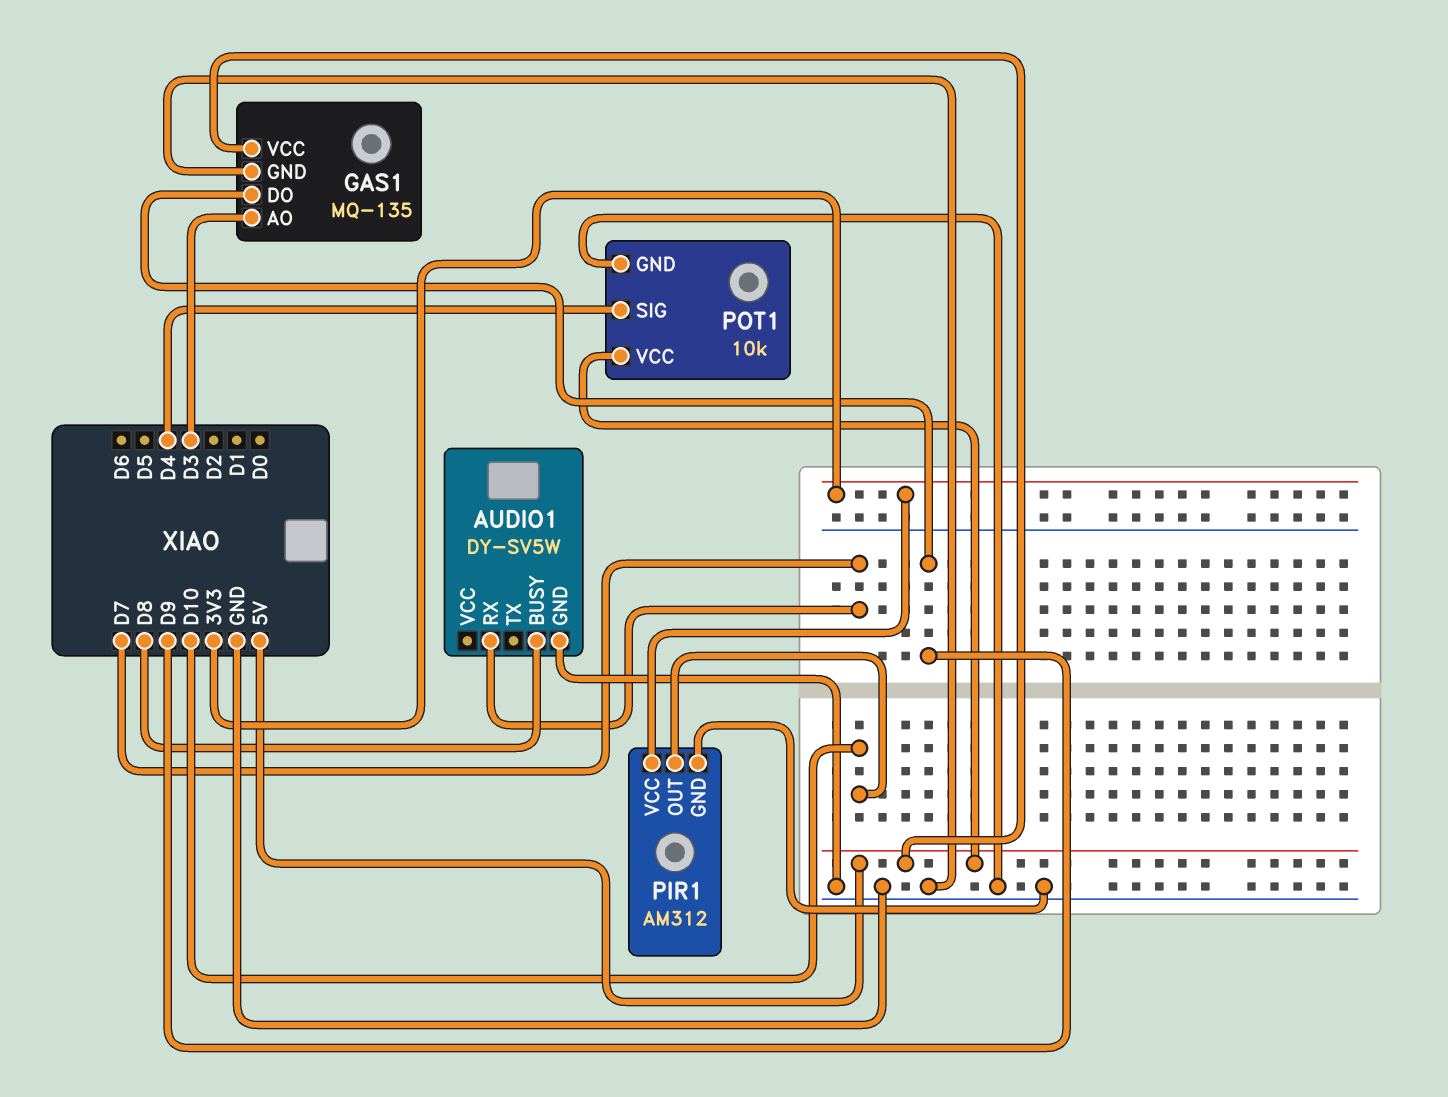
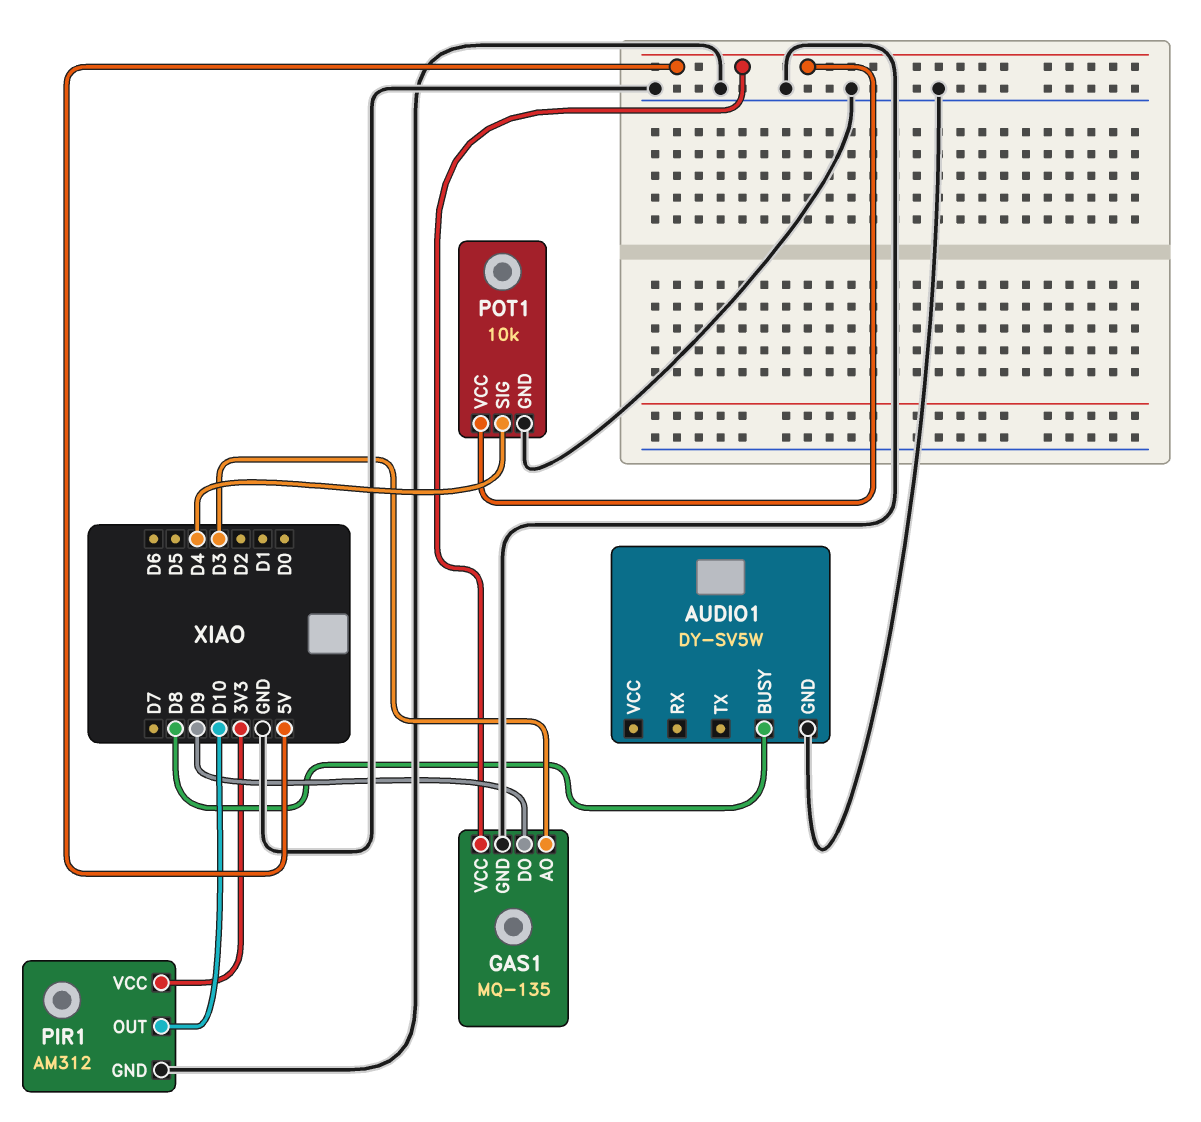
AUDIO1 pin RX: D7 -> none

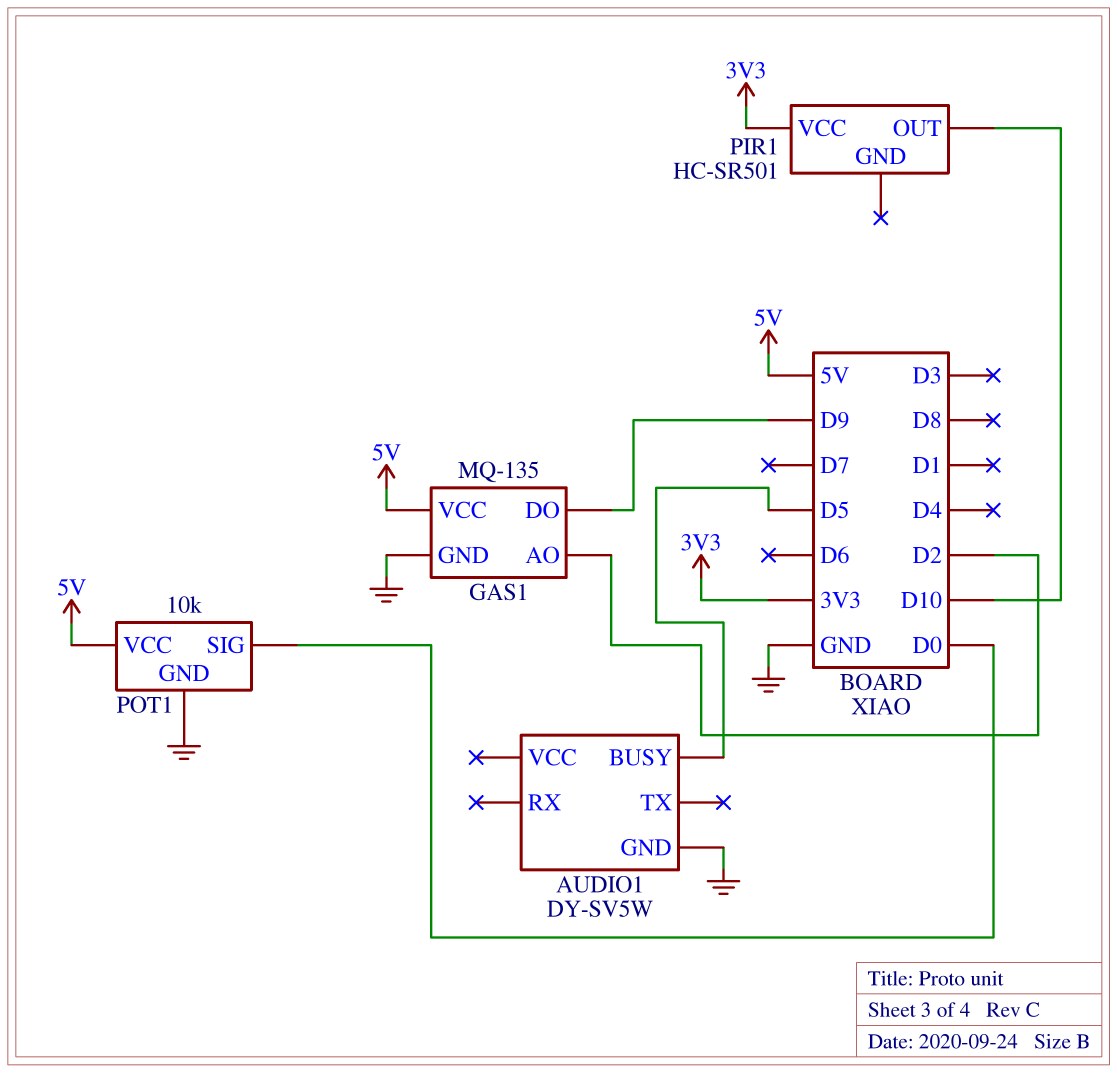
AUDIO1 pin BUSY: D8 -> D5
GAS1 pin AO: D3 -> D2
PIR1: AM312 -> HC-SR501
PIR1 pin GND: GND -> none
POT1 pin SIG: D4 -> D0

